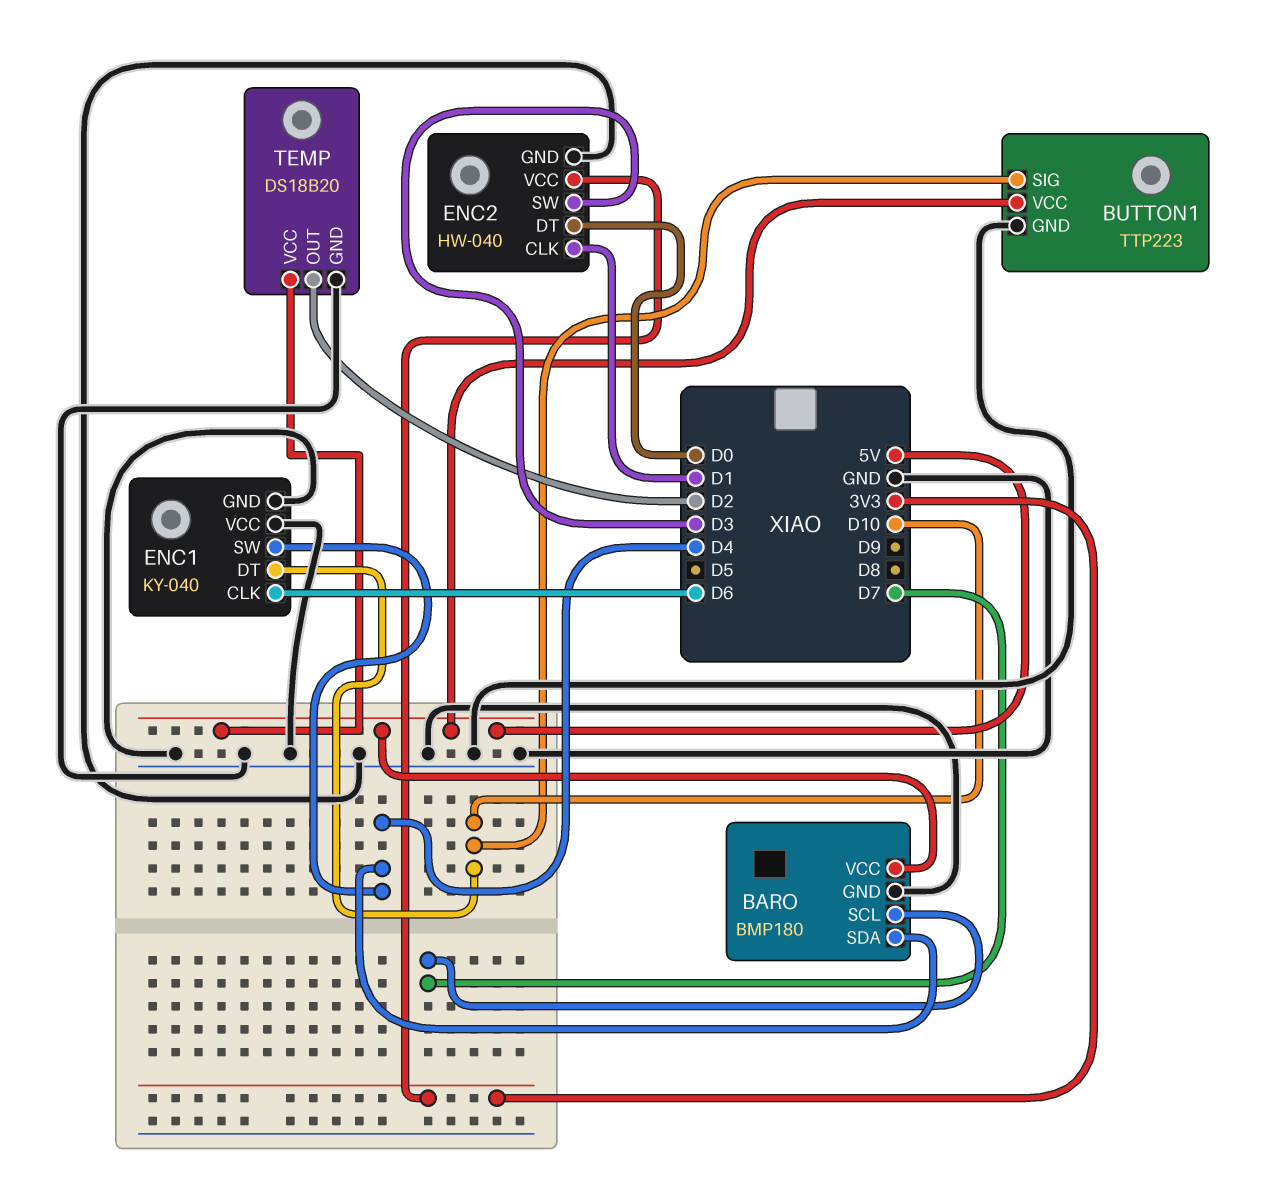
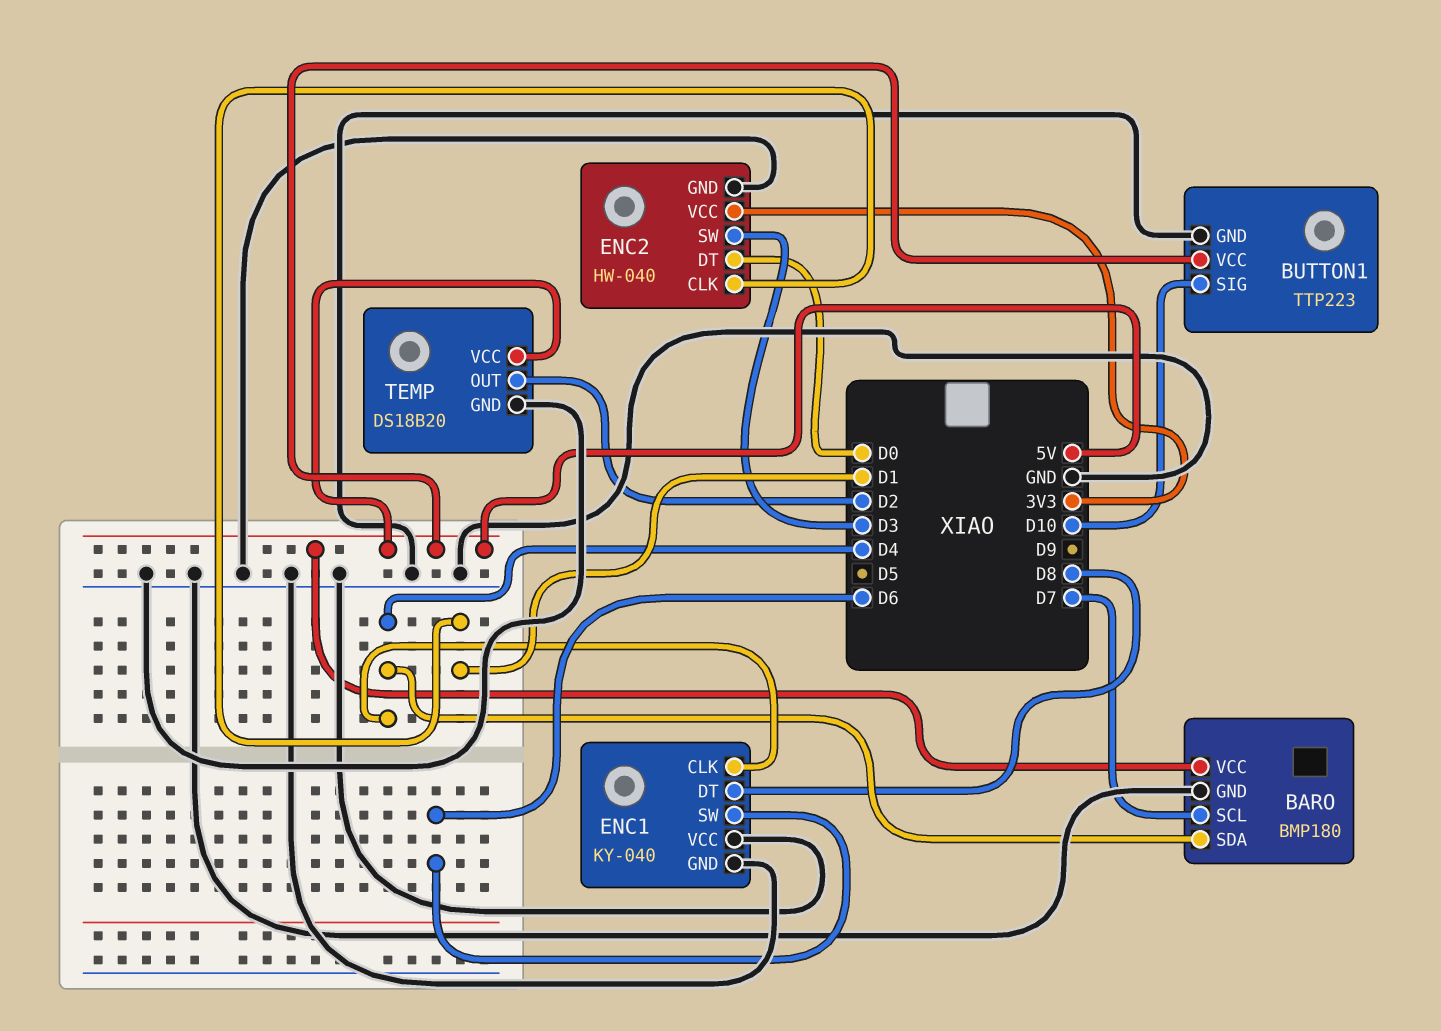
ENC1 pin CLK: D6 -> D4
ENC1 pin DT: D10 -> D8
ENC1 pin SW: D4 -> D6

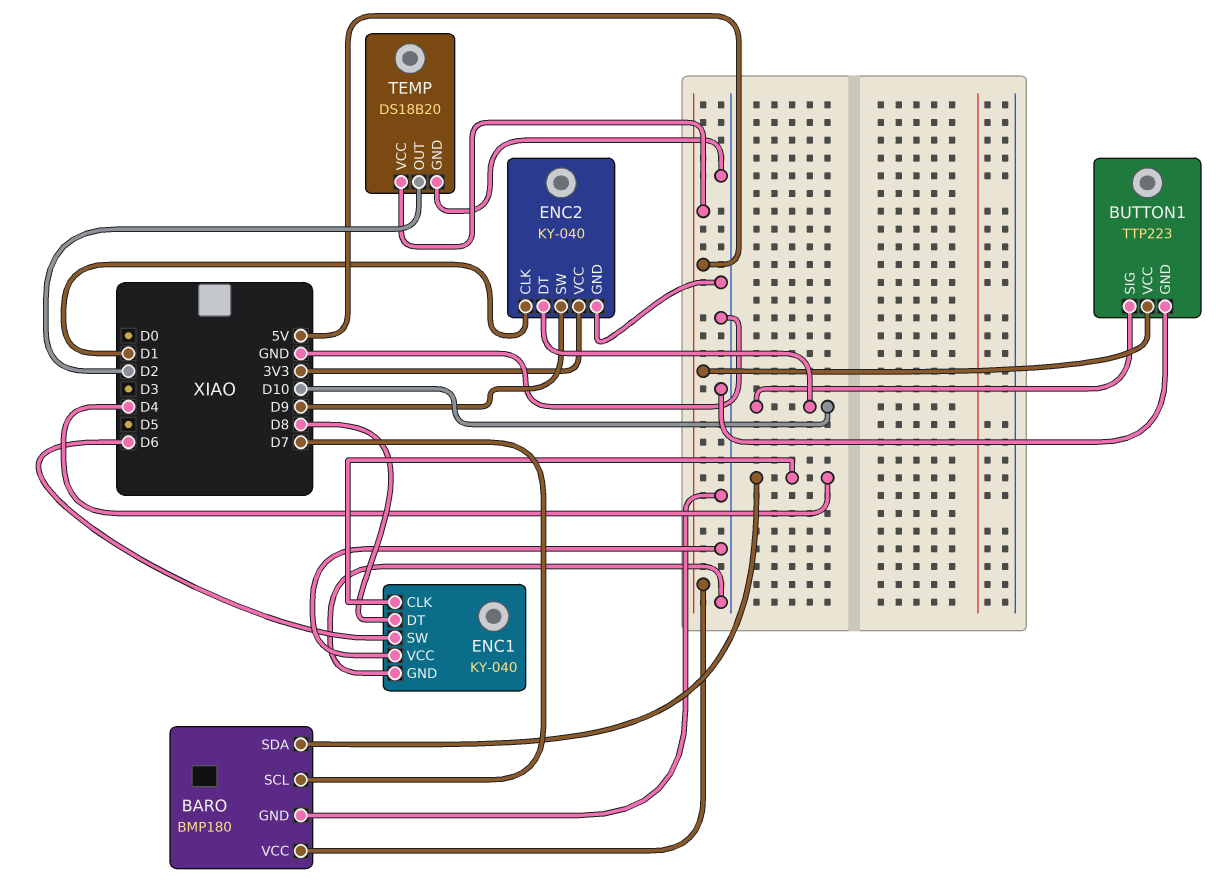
ENC2: HW-040 -> KY-040
ENC2 pin DT: D0 -> D10
ENC2 pin SW: D3 -> D9

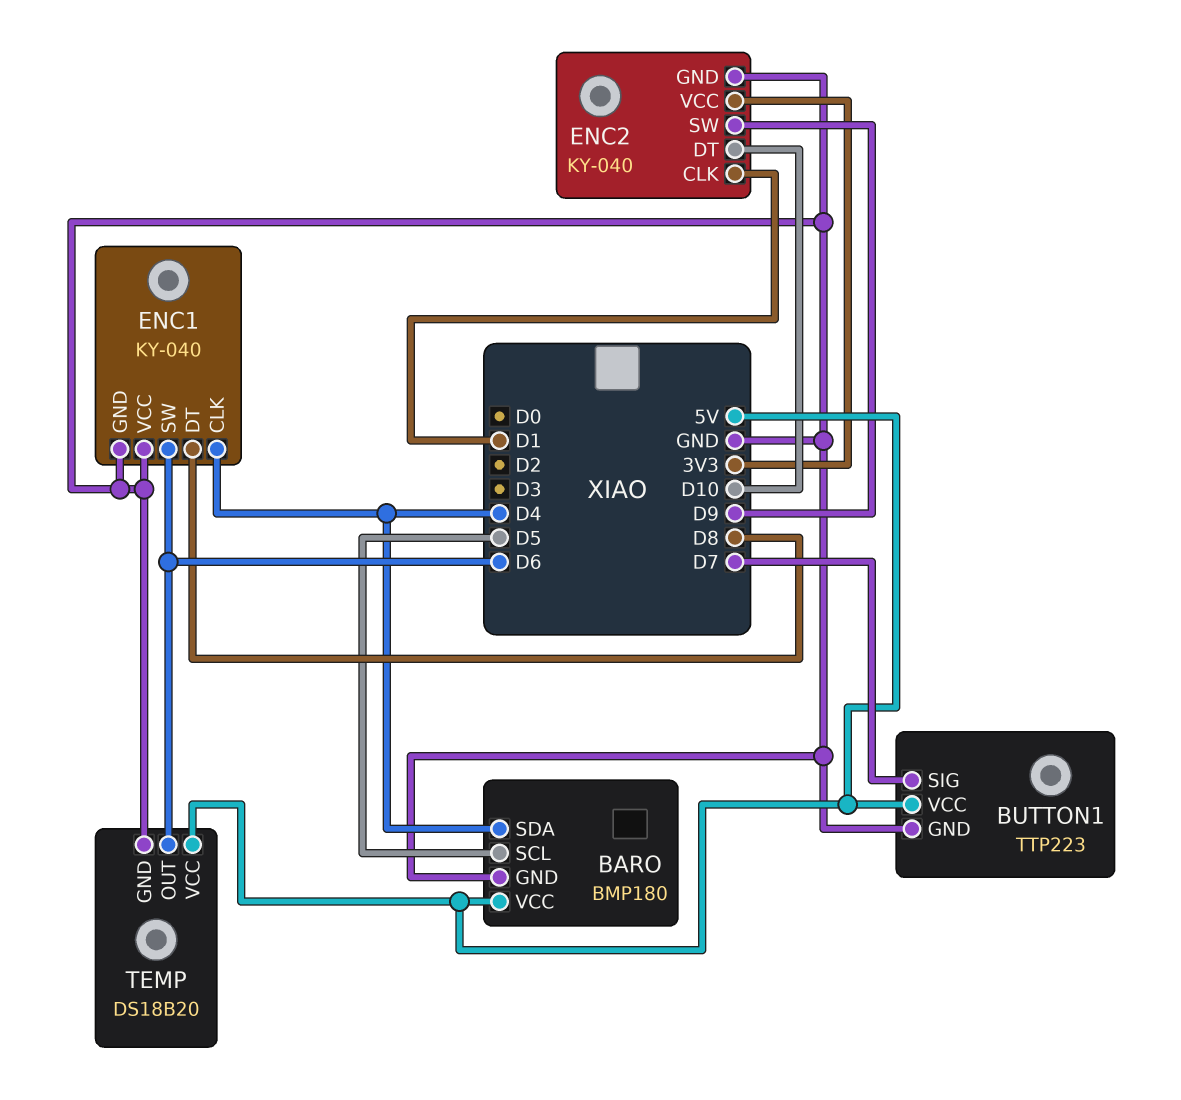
BARO pin SCL: D7 -> D5
BUTTON1 pin SIG: D10 -> D7
TEMP pin OUT: D2 -> D6

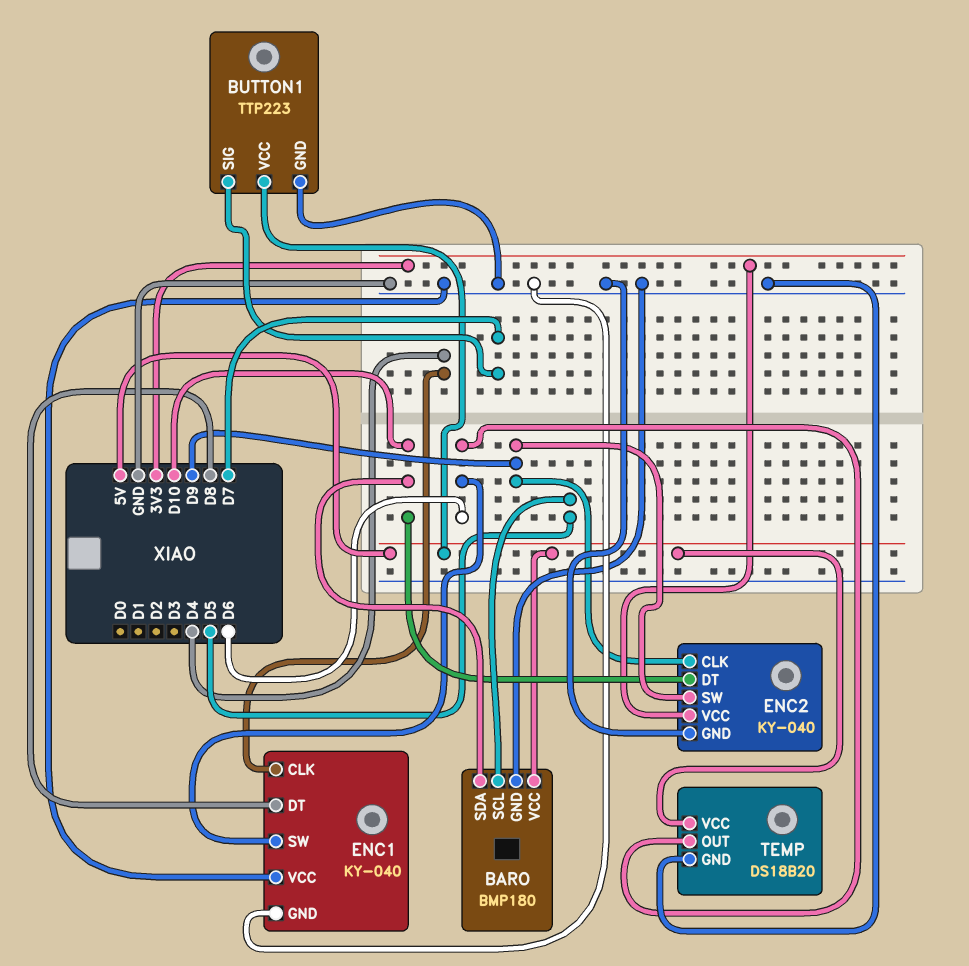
BARO pin SDA: D4 -> D10
ENC2 pin CLK: D1 -> D9

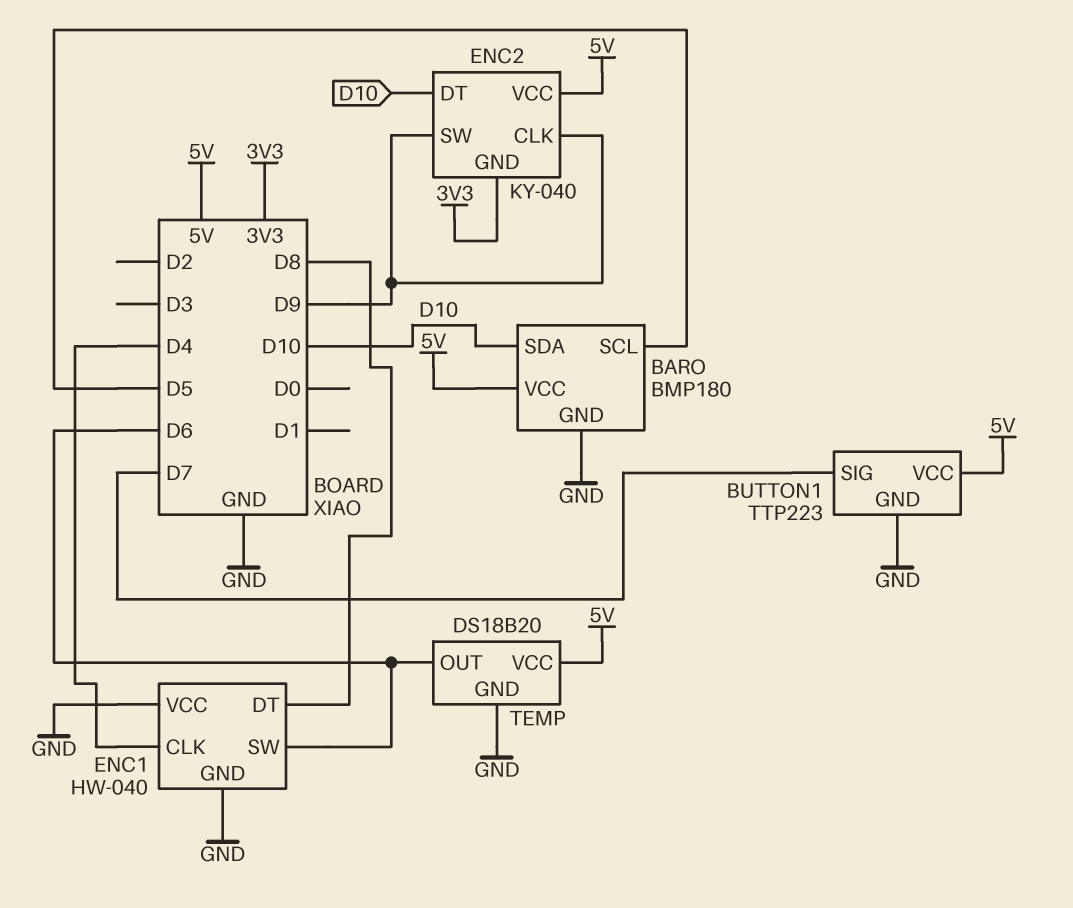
ENC1: KY-040 -> HW-040
ENC2 pin GND: GND -> 3V3
ENC2 pin VCC: 3V3 -> 5V

